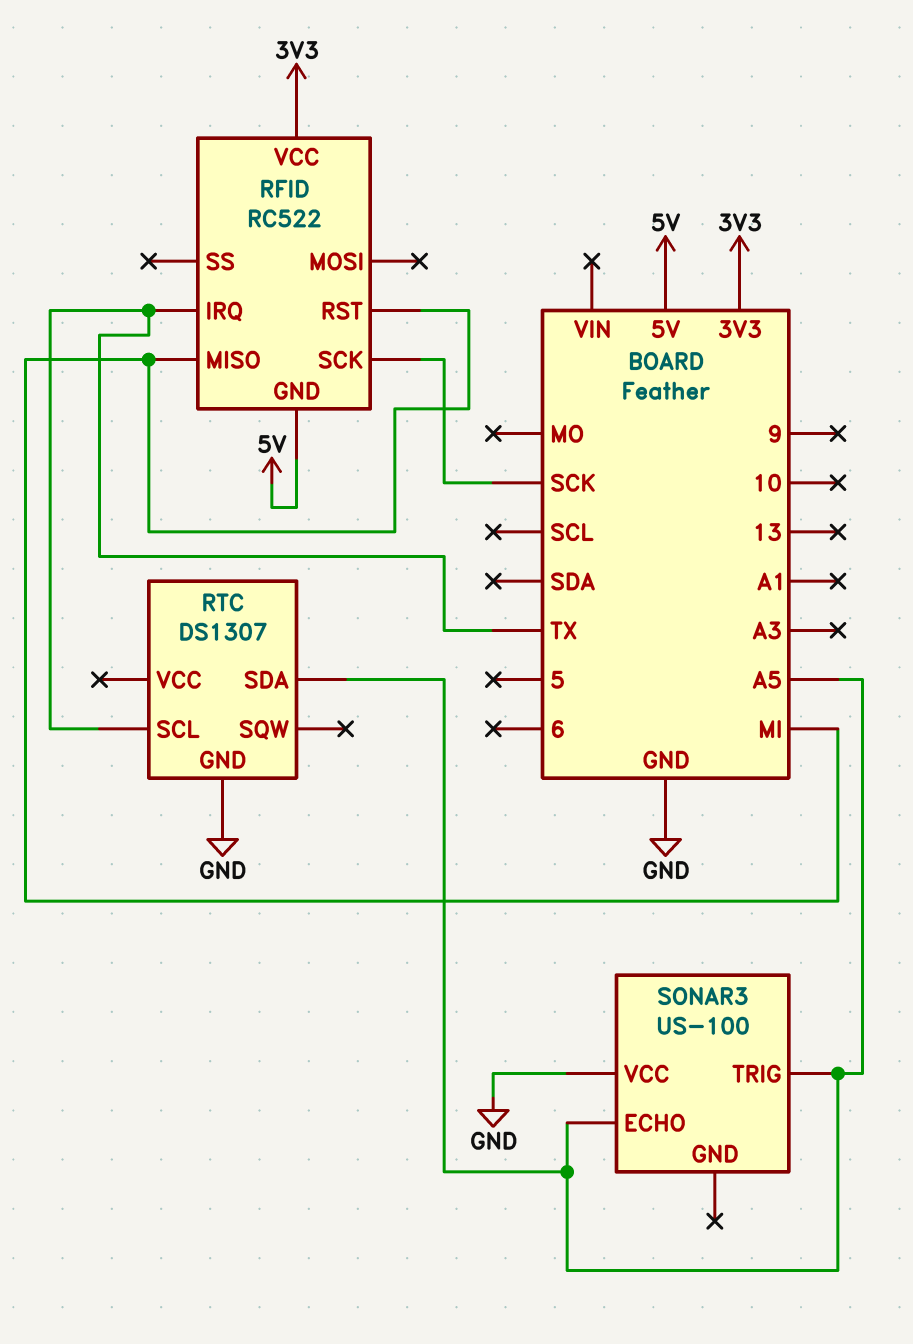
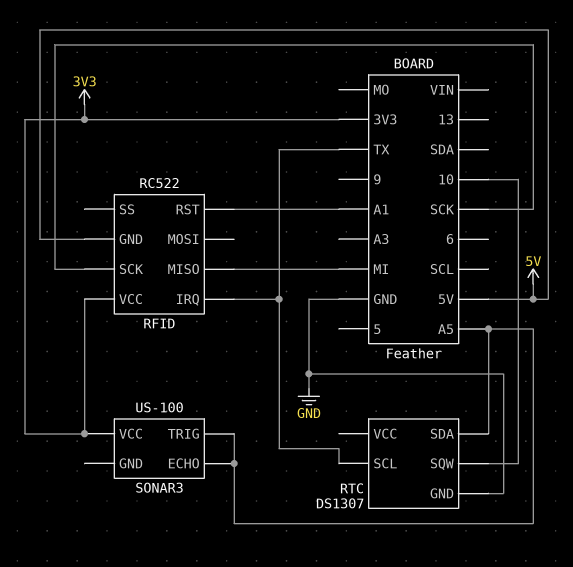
RFID pin RST: MI -> A1
RTC pin SQW: none -> 10
SONAR3 pin VCC: GND -> 3V3

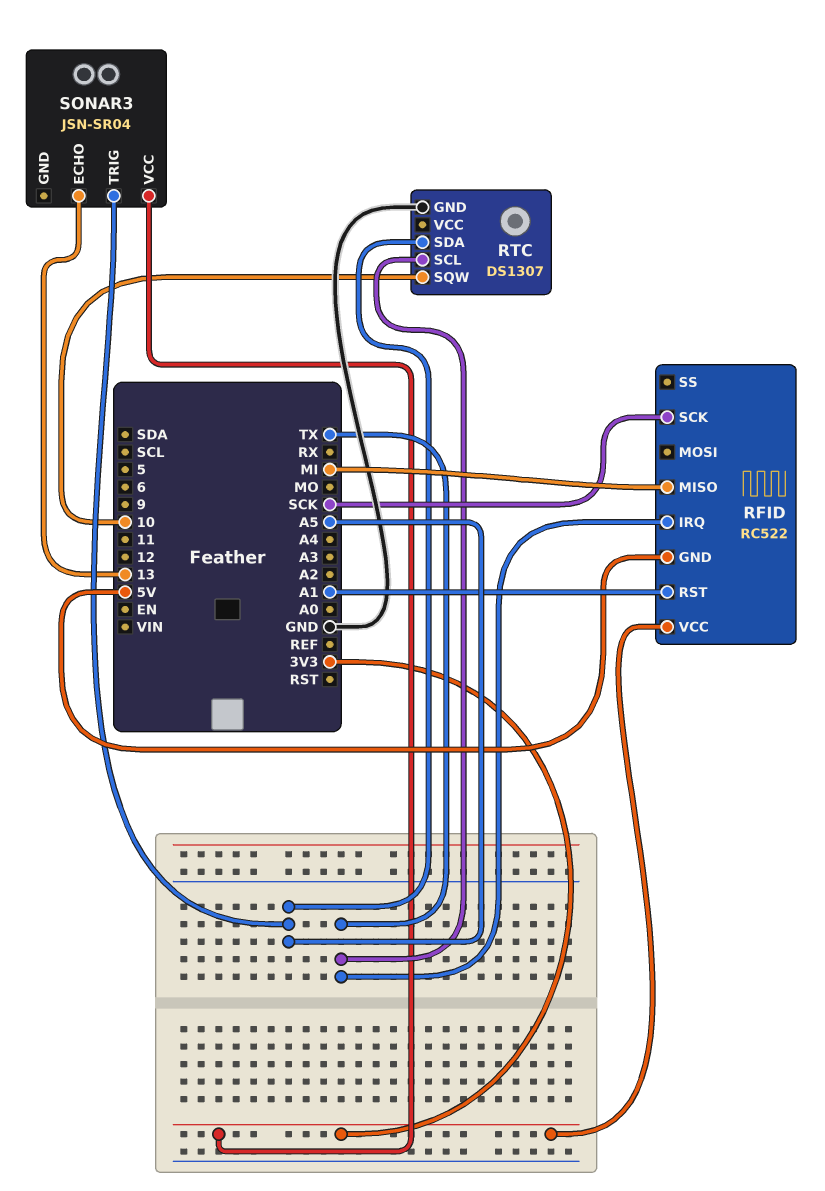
SONAR3: US-100 -> JSN-SR04
SONAR3 pin ECHO: A5 -> 13

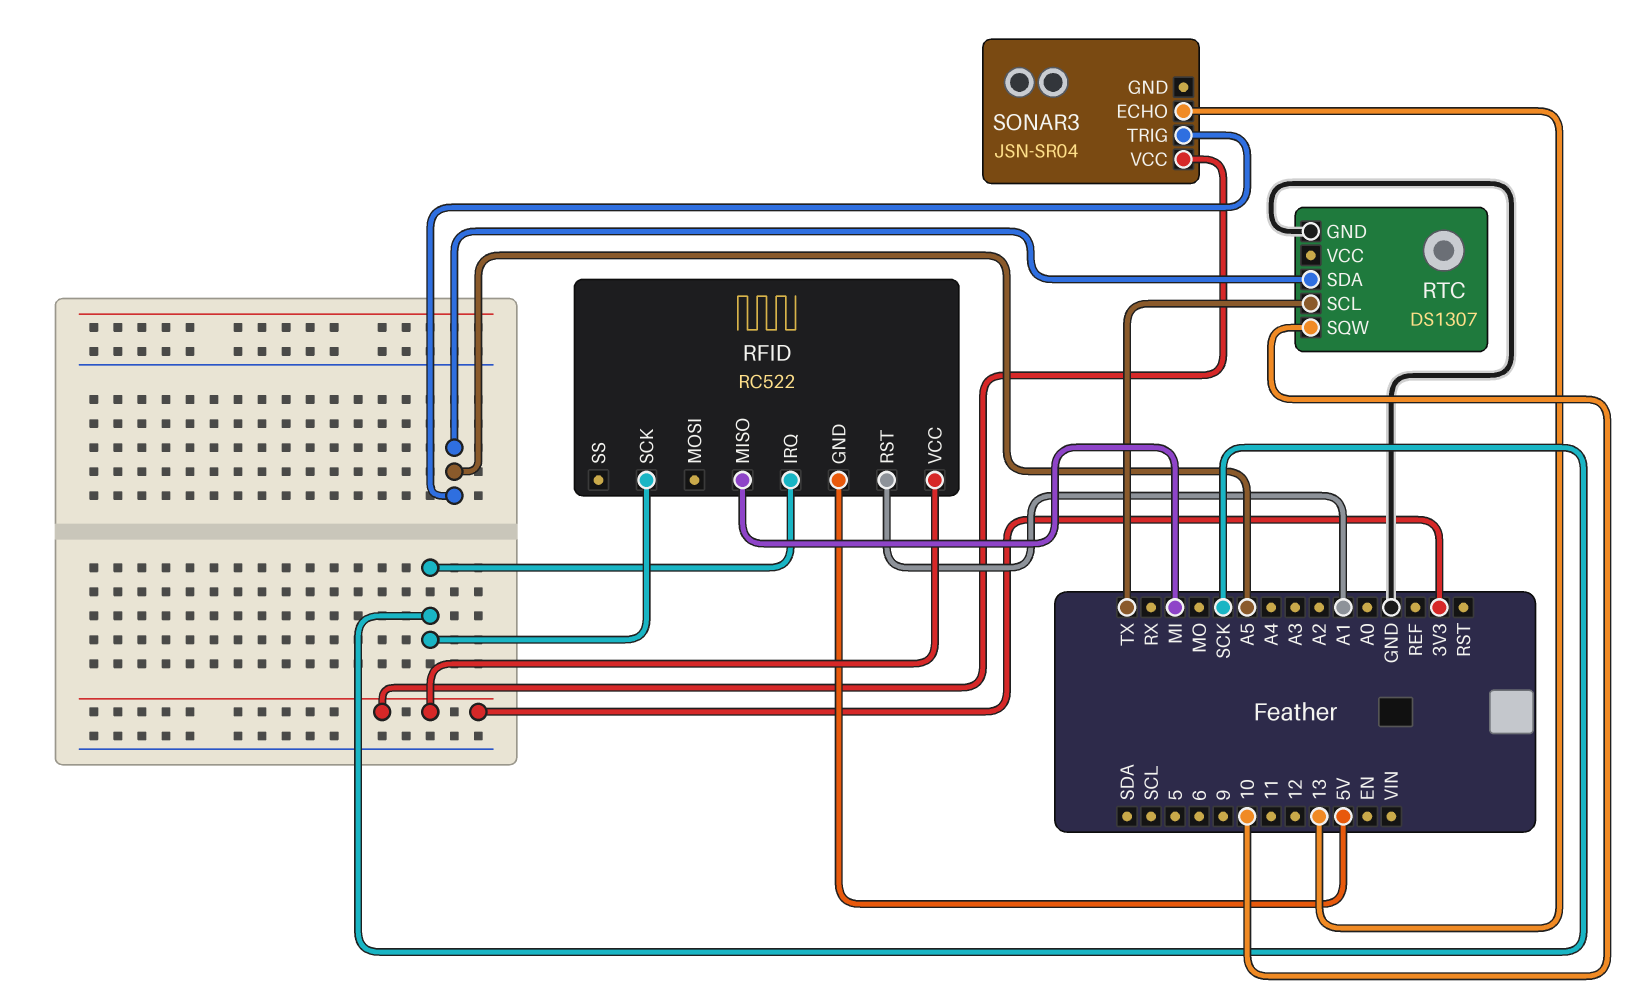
RFID pin IRQ: TX -> SCK

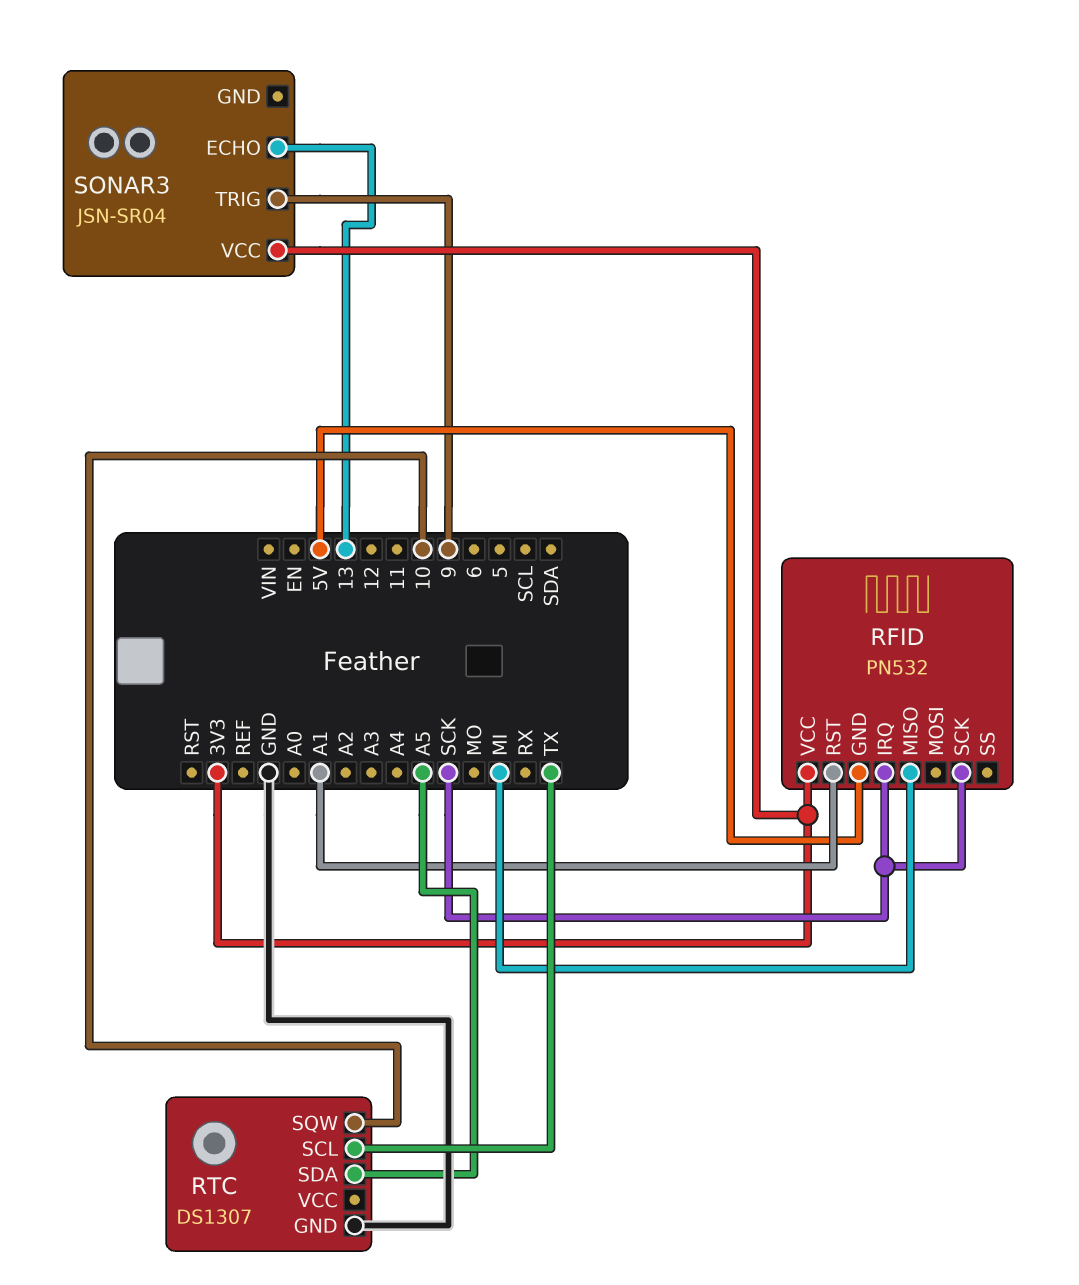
RFID: RC522 -> PN532
SONAR3 pin TRIG: A5 -> 9

